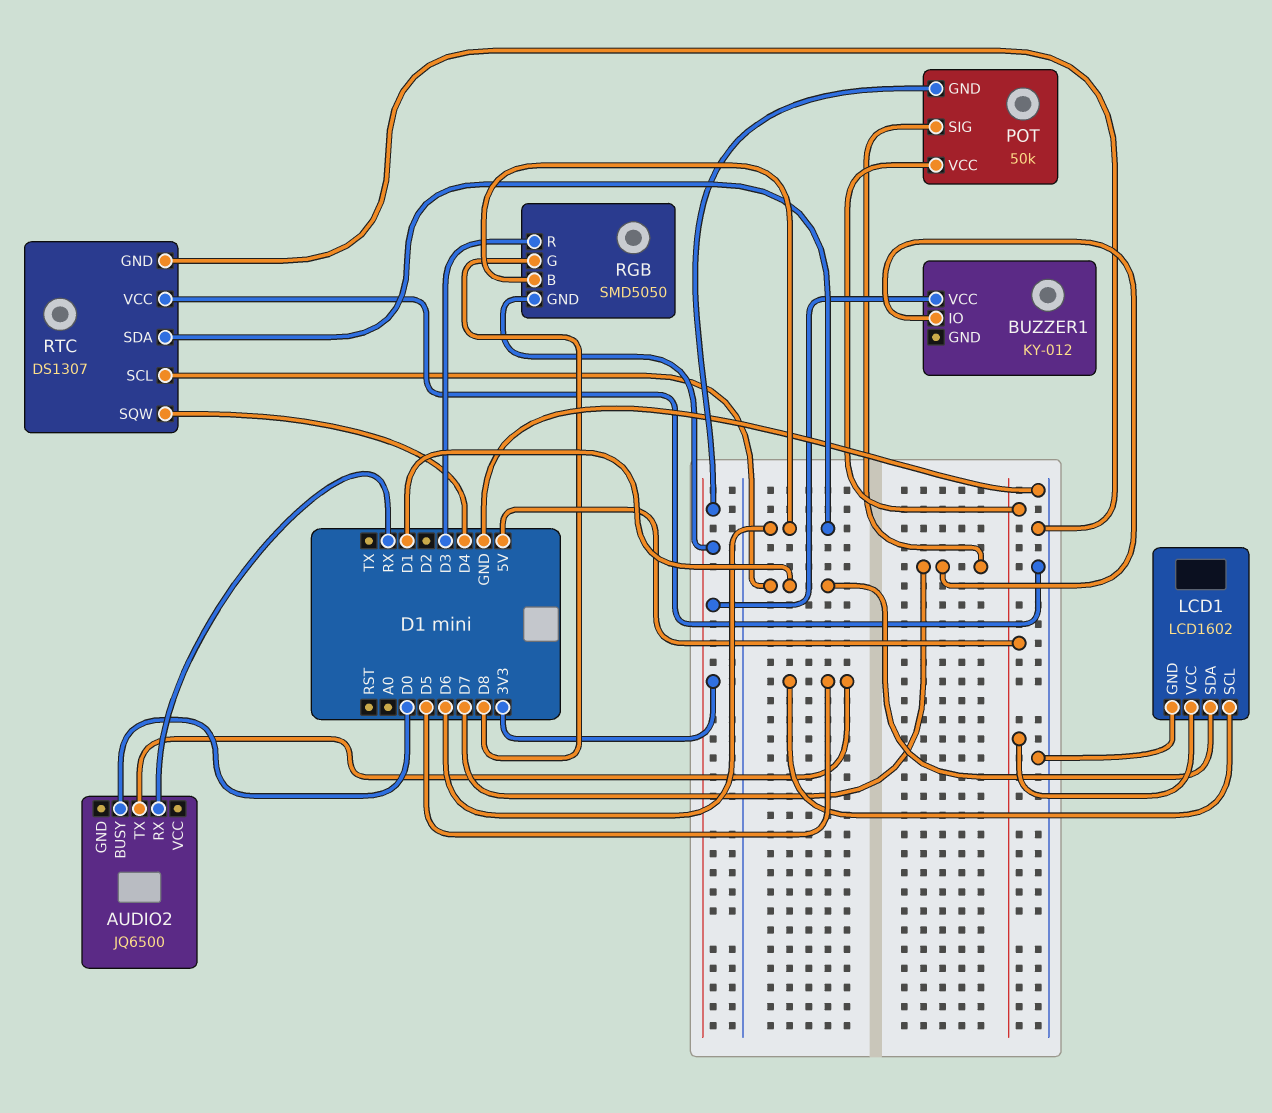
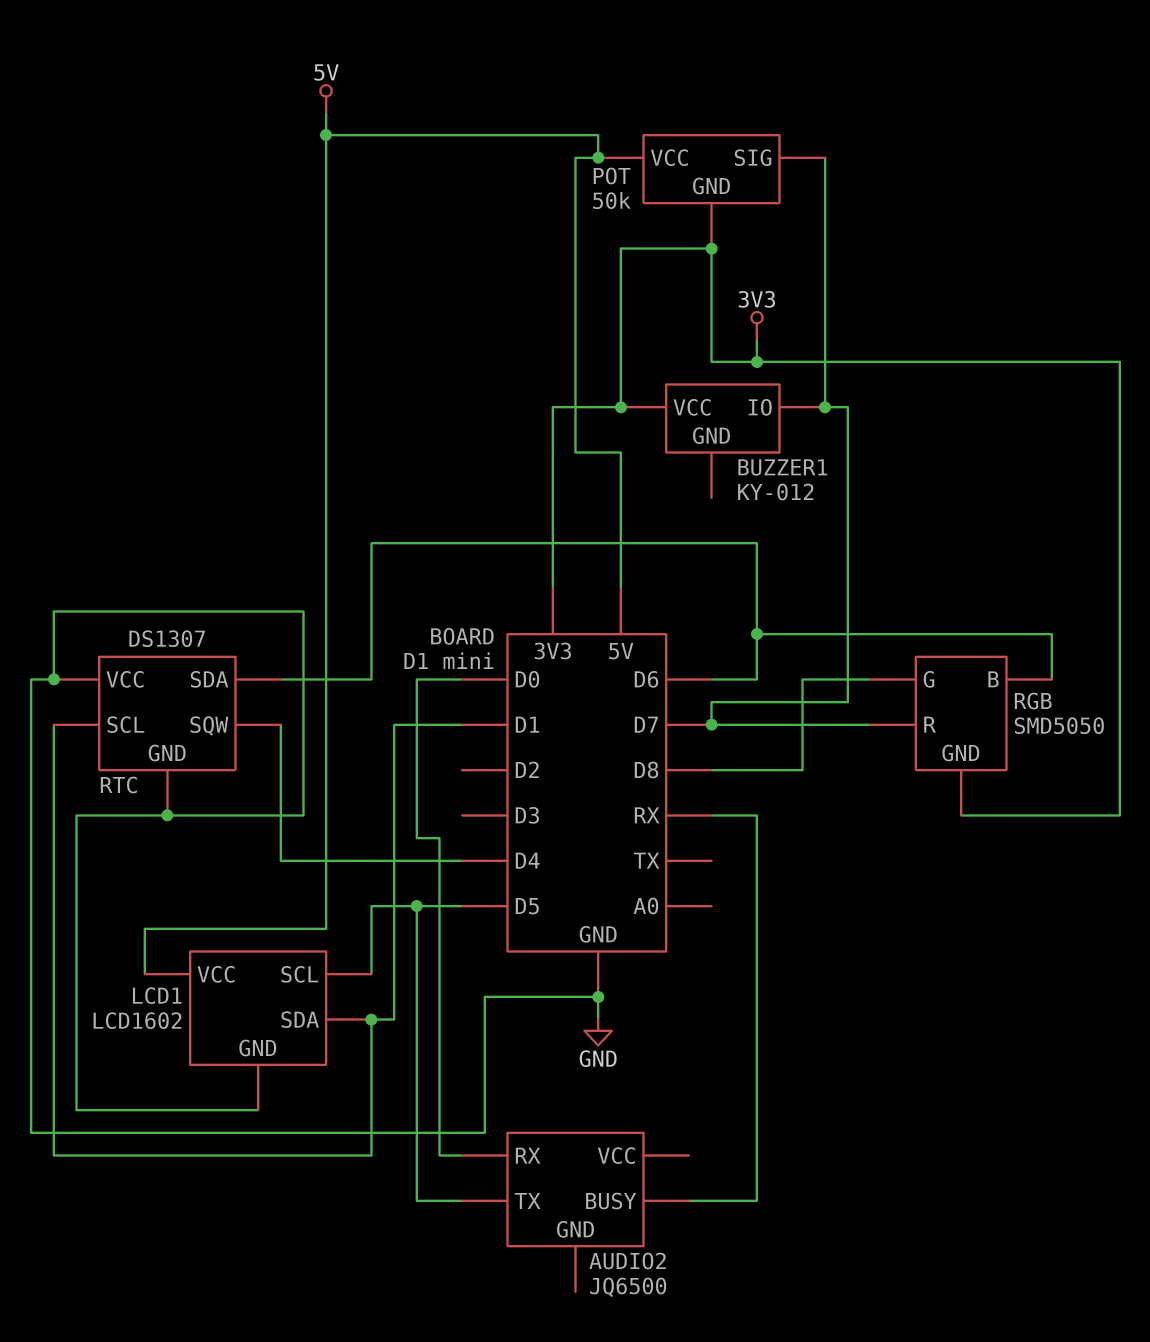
AUDIO2 pin BUSY: D0 -> RX
AUDIO2 pin RX: RX -> D0
RGB pin R: D3 -> D7

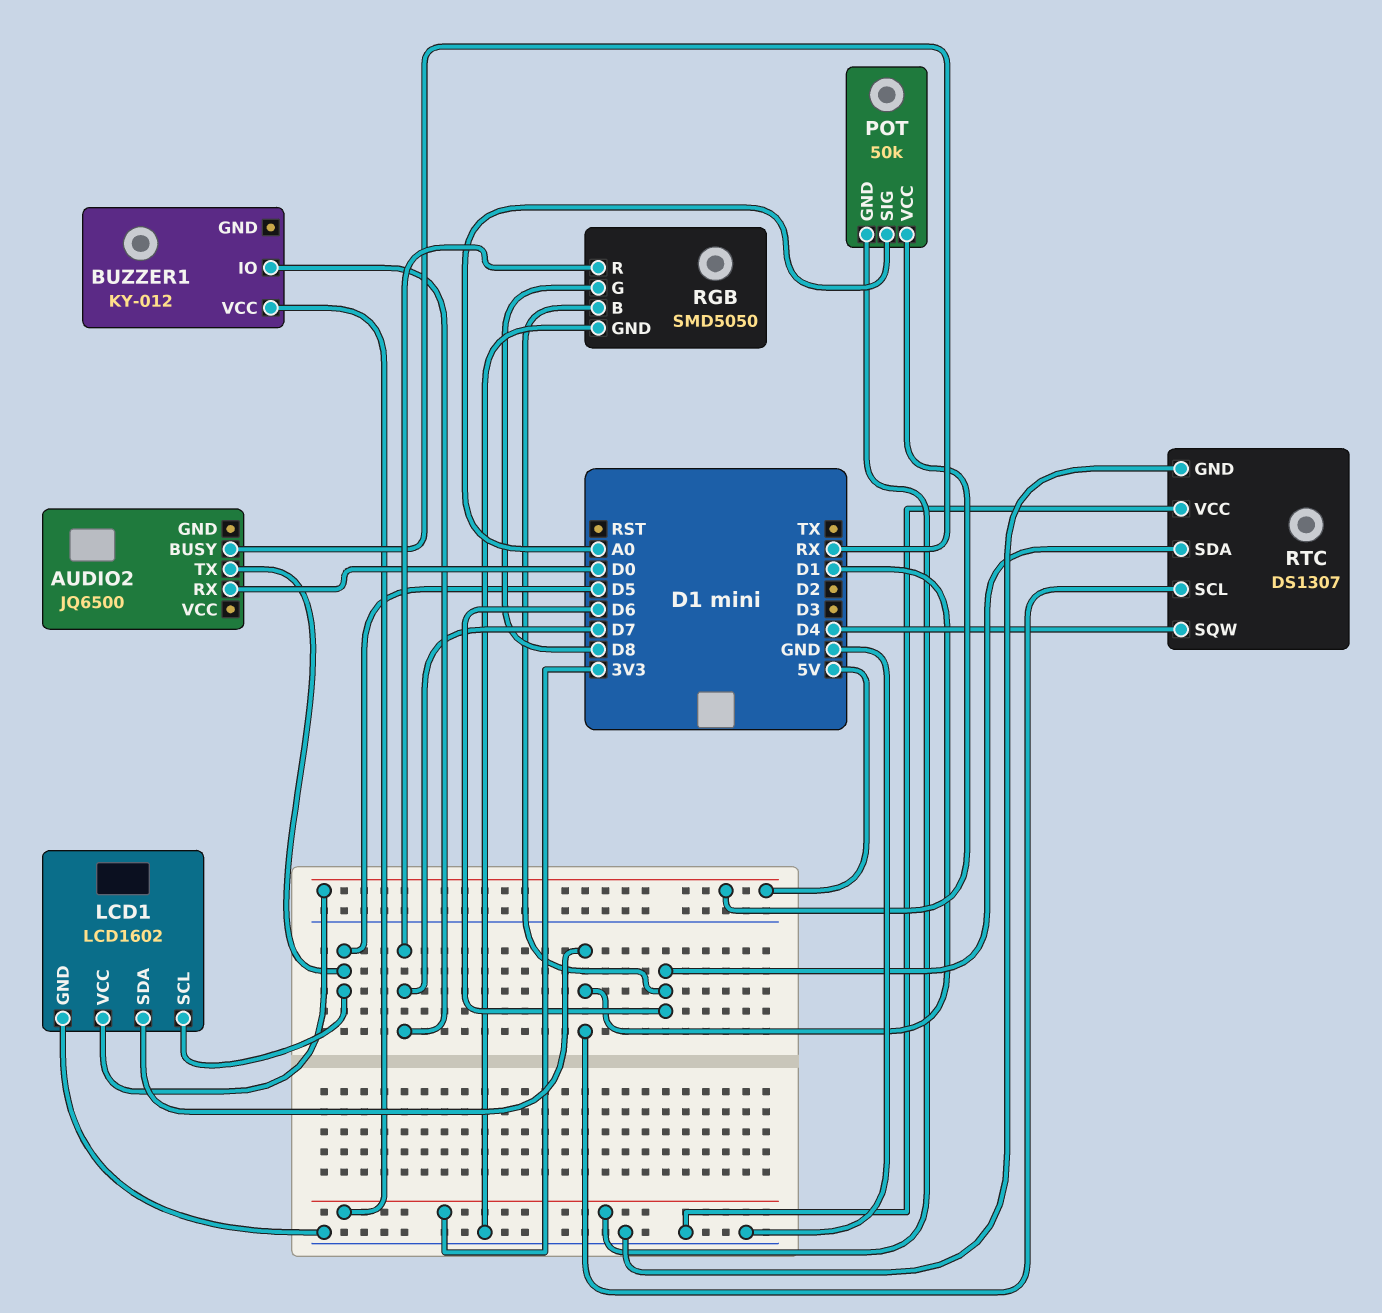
POT pin SIG: D7 -> A0
RGB pin GND: 3V3 -> GND

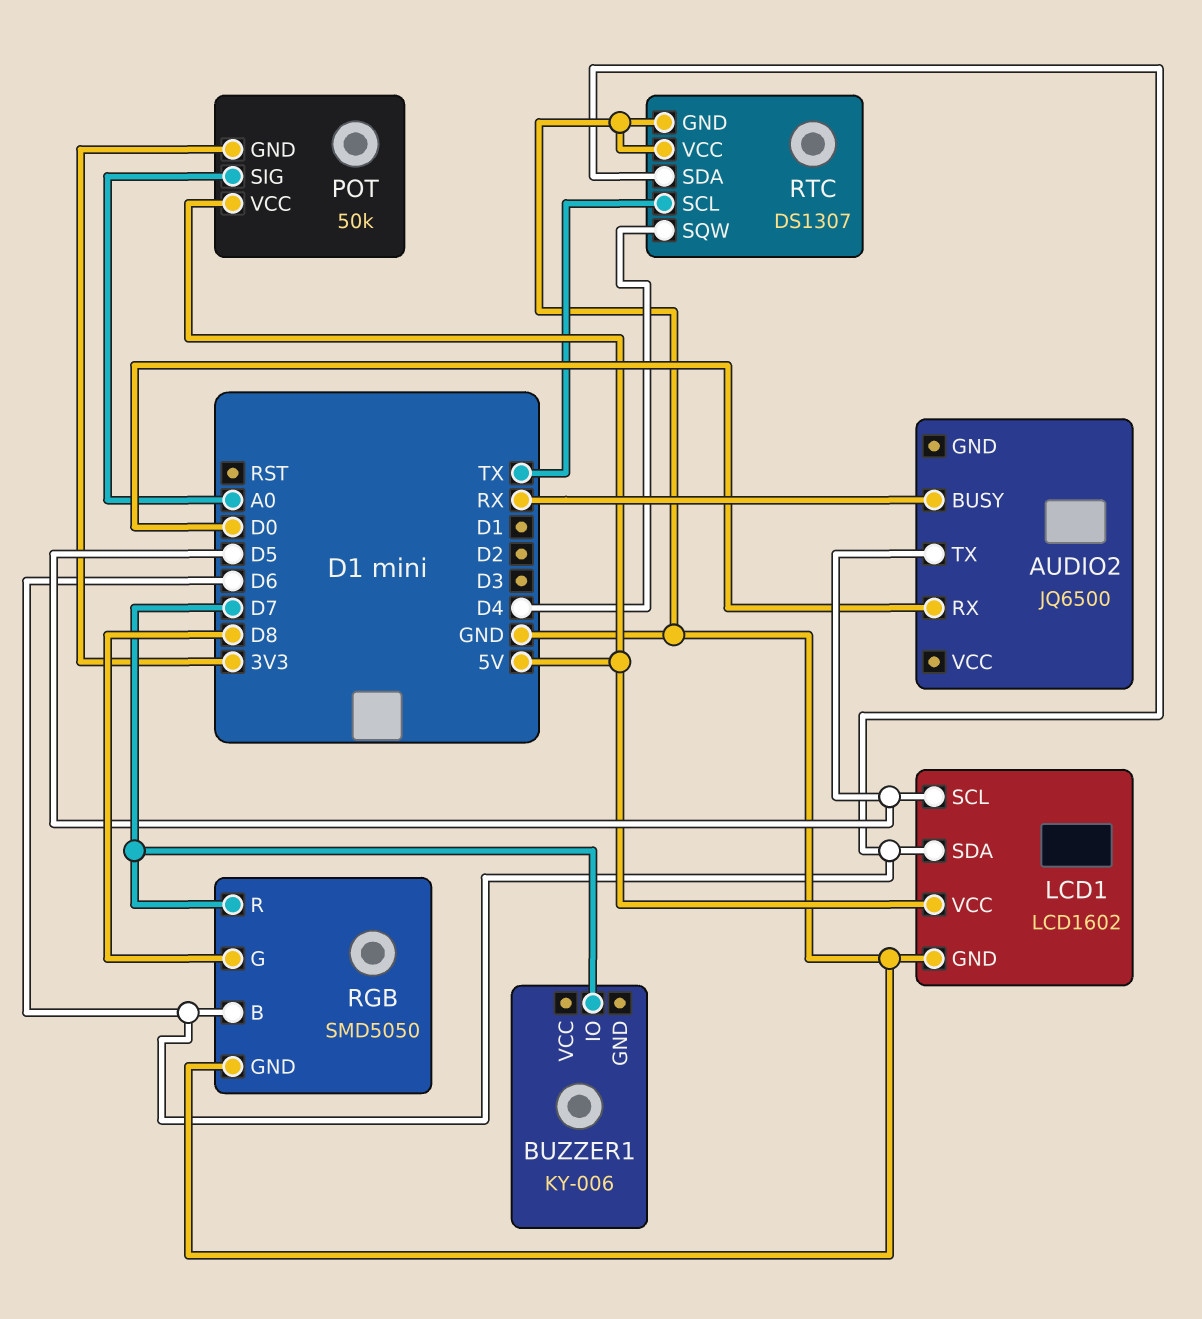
BUZZER1: KY-012 -> KY-006
BUZZER1 pin VCC: 3V3 -> none
LCD1 pin SDA: D1 -> D6
RTC pin SCL: D1 -> TX

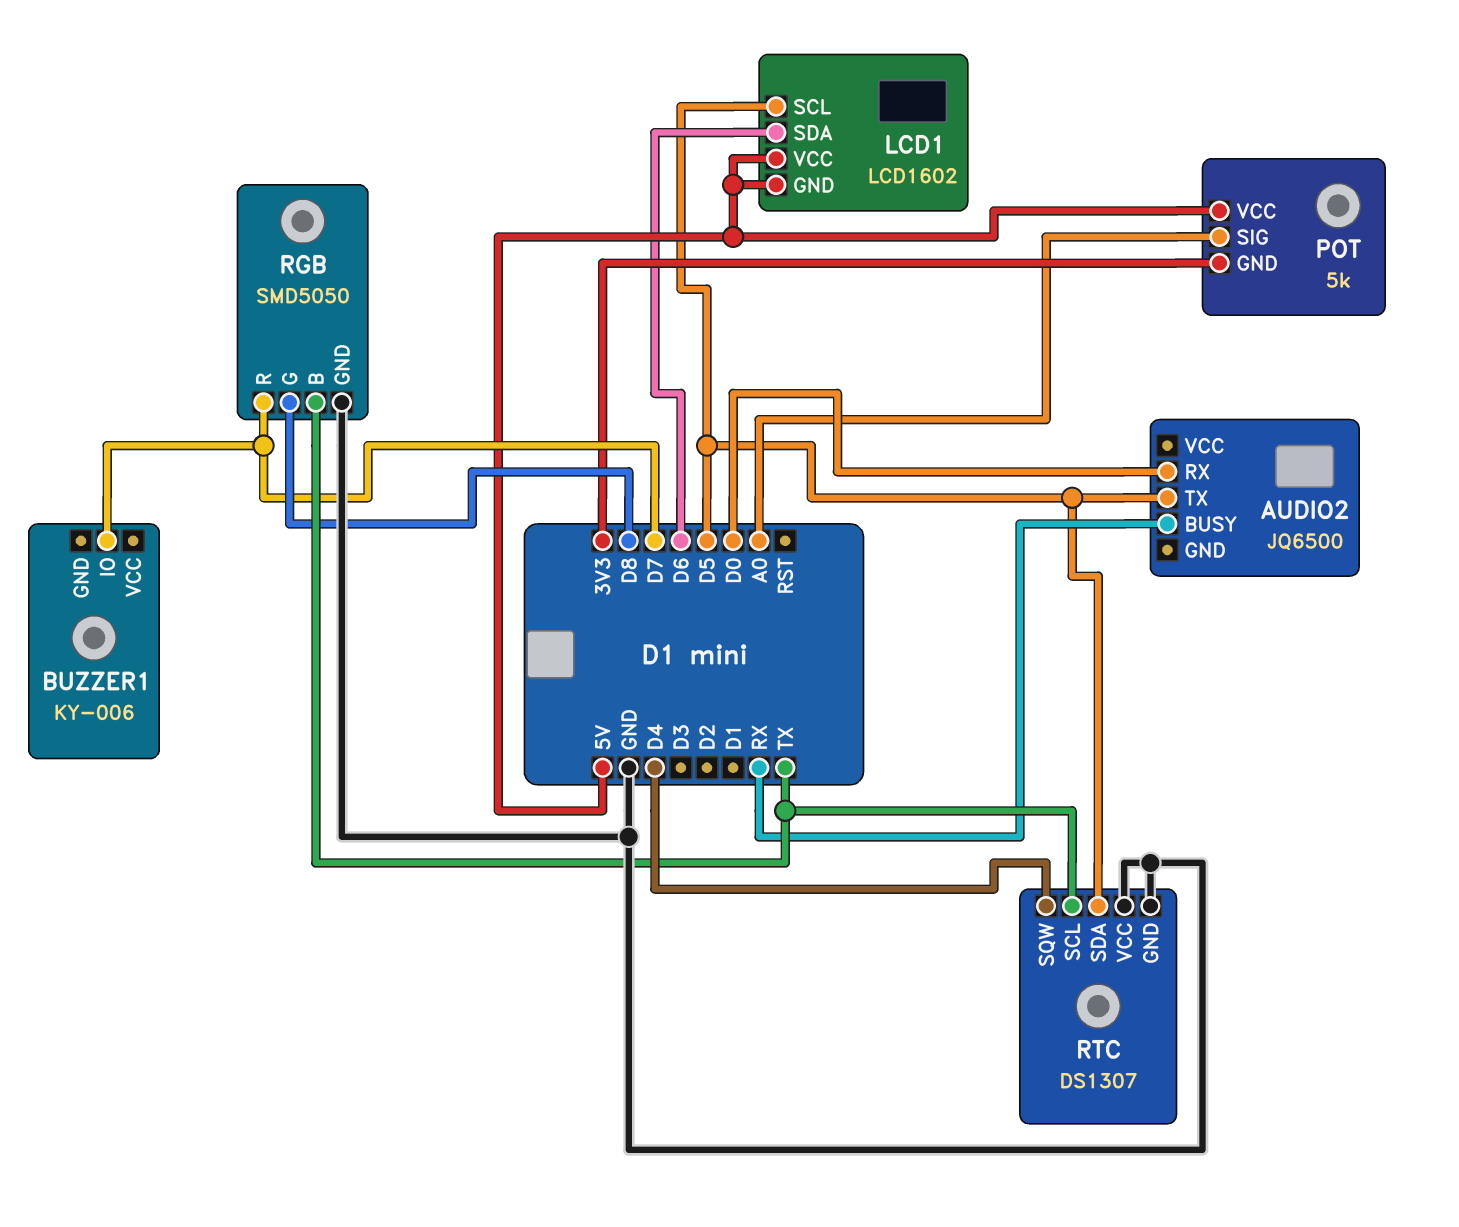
LCD1 pin GND: GND -> 5V
POT: 50k -> 5k
RGB pin B: D6 -> TX
RTC pin SDA: D6 -> D5

